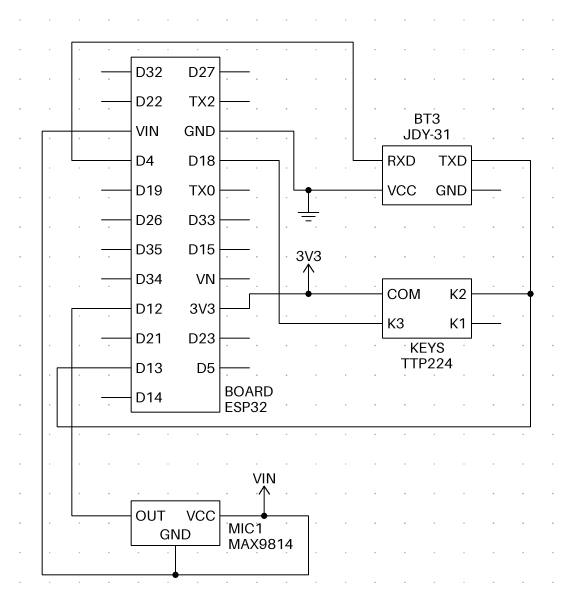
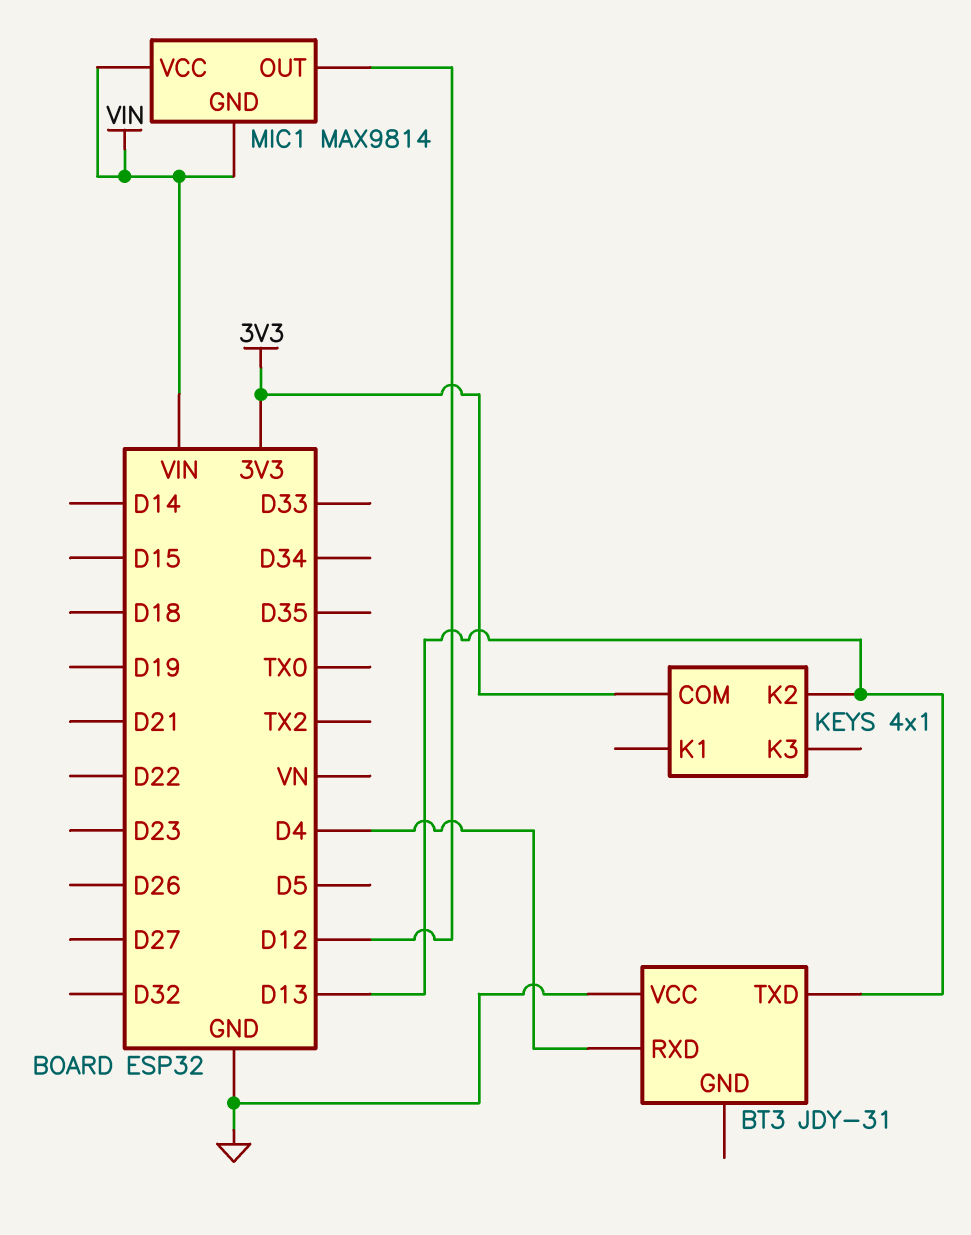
KEYS: TTP224 -> 4x1
KEYS pin K3: D18 -> none

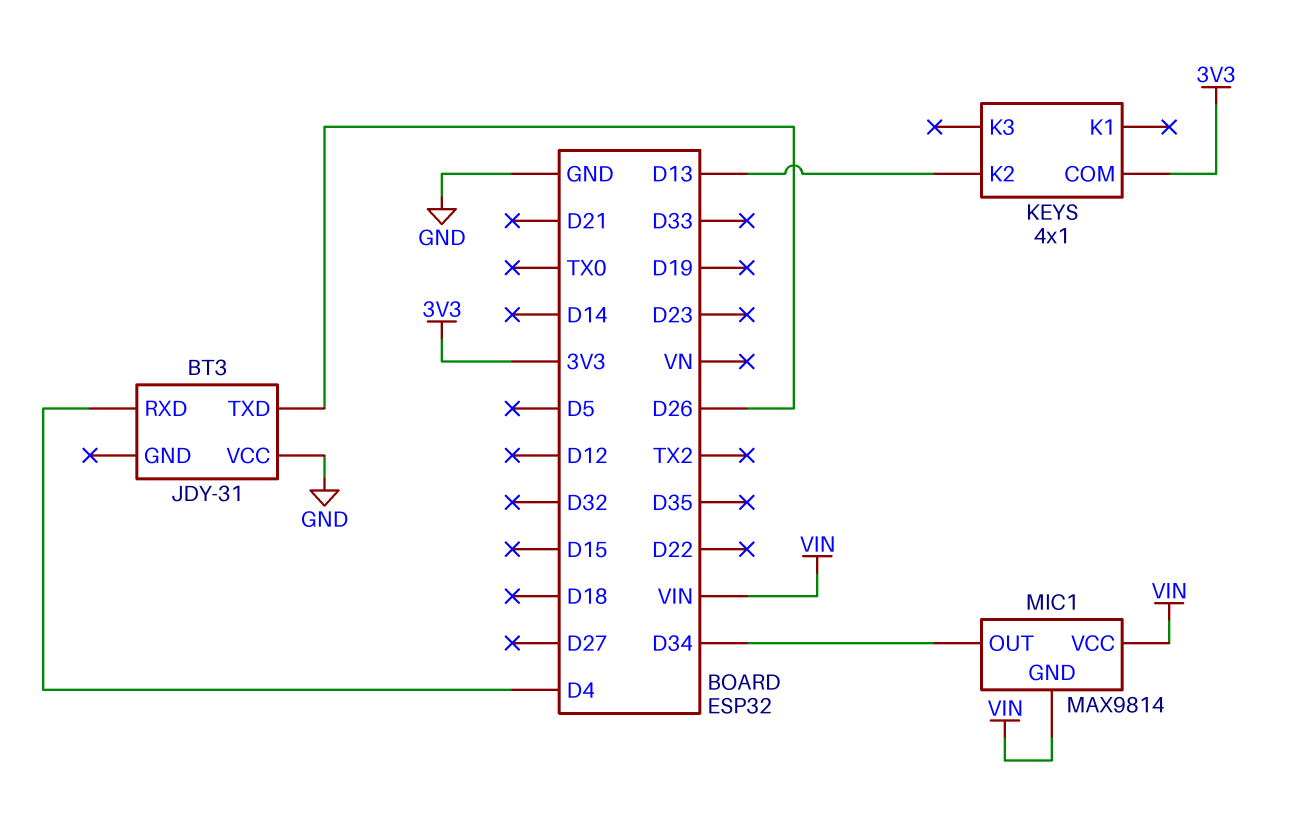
BT3 pin TXD: D13 -> D26
MIC1 pin OUT: D12 -> D34

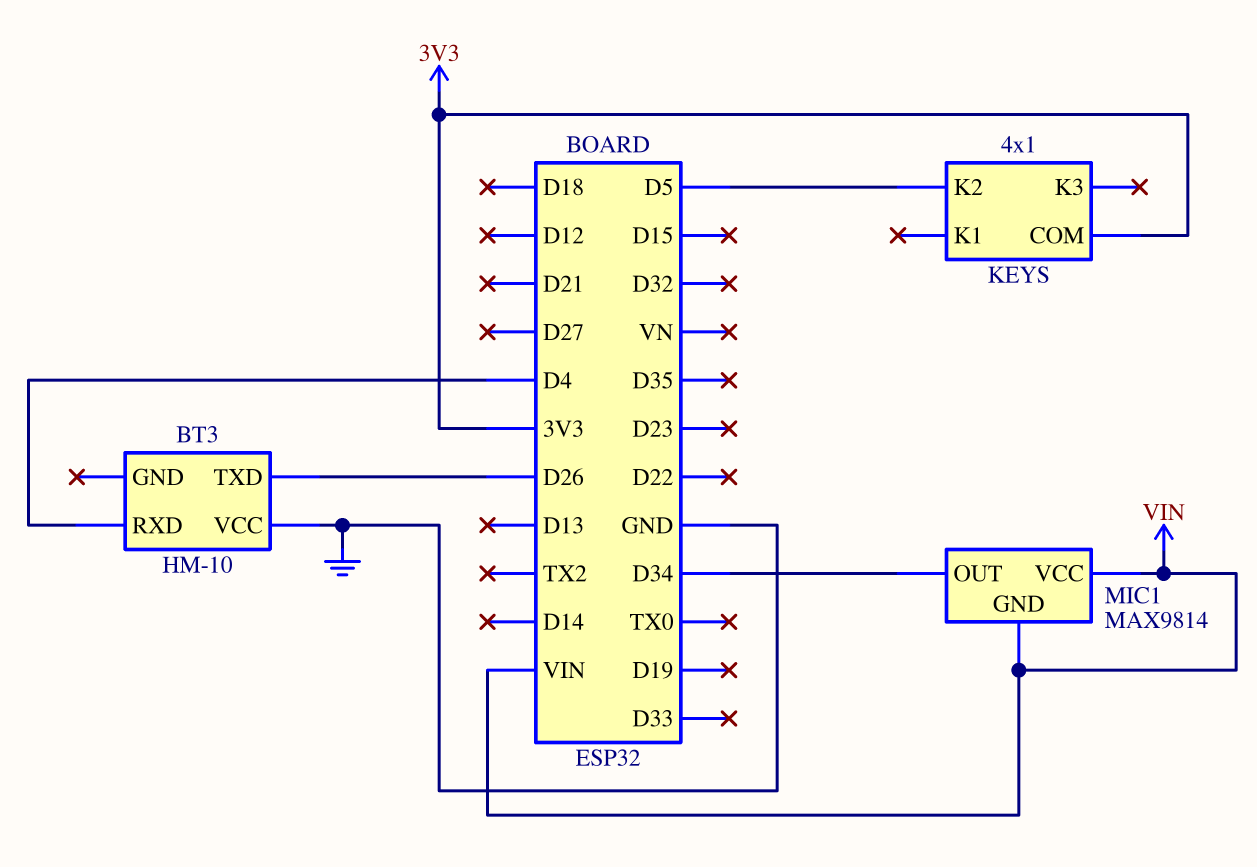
BT3: JDY-31 -> HM-10
KEYS pin K2: D13 -> D5

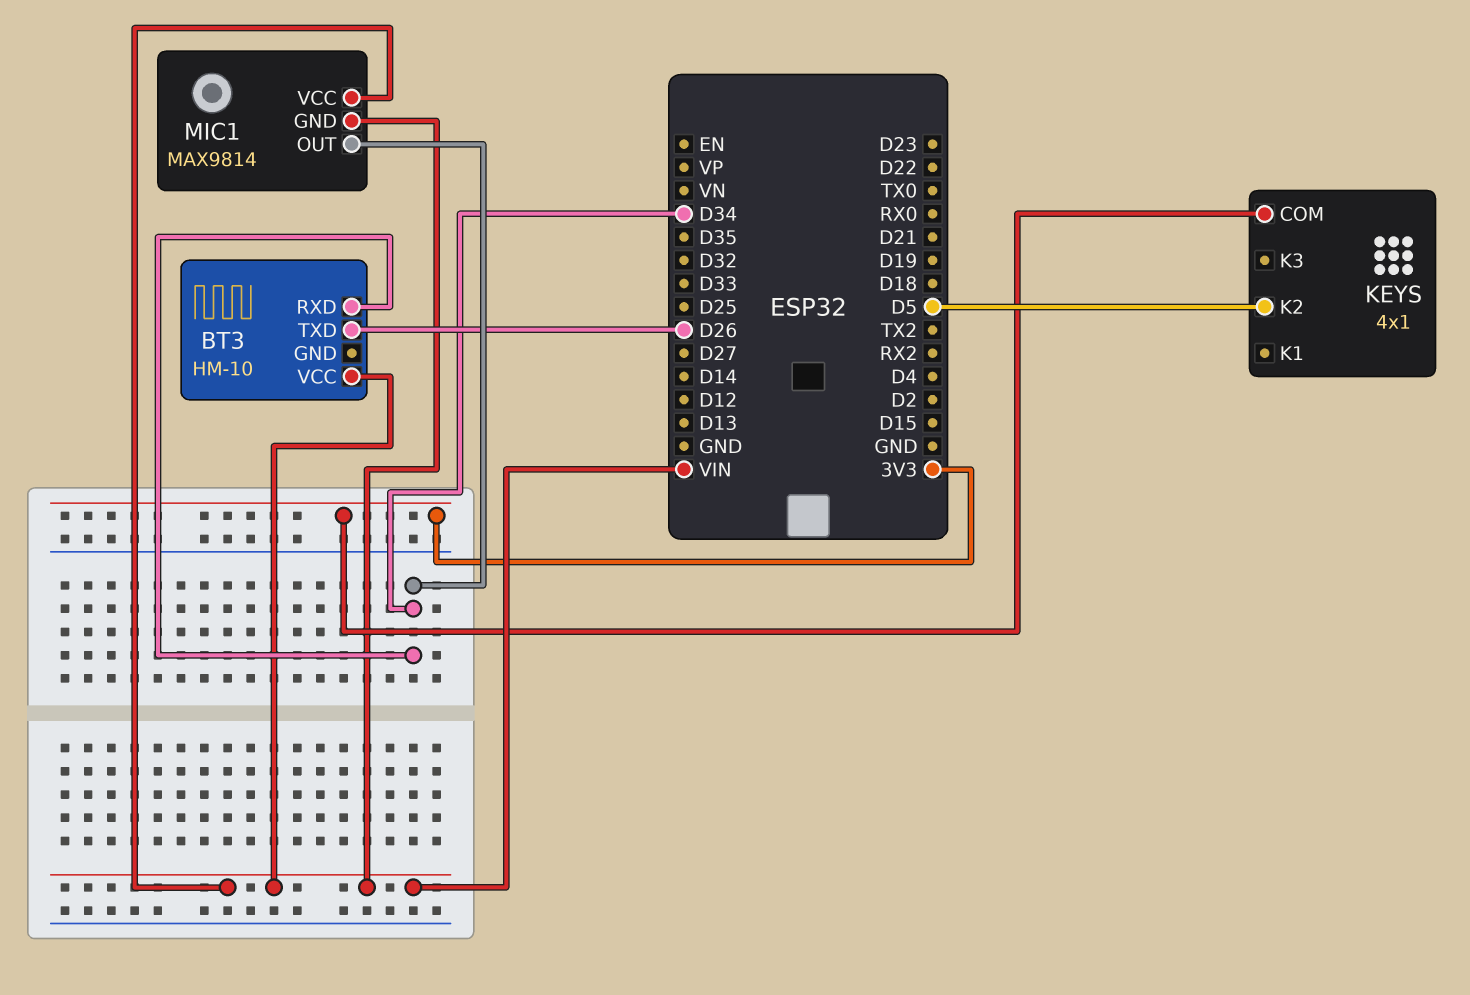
BT3 pin RXD: D4 -> D34
BT3 pin VCC: GND -> VIN

